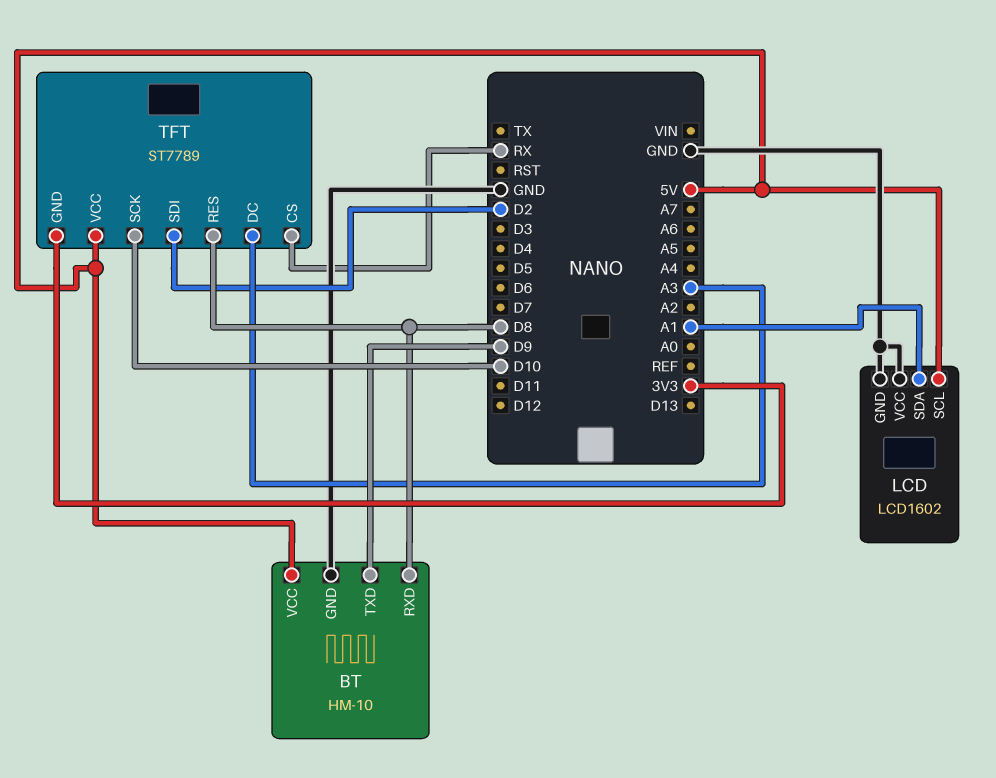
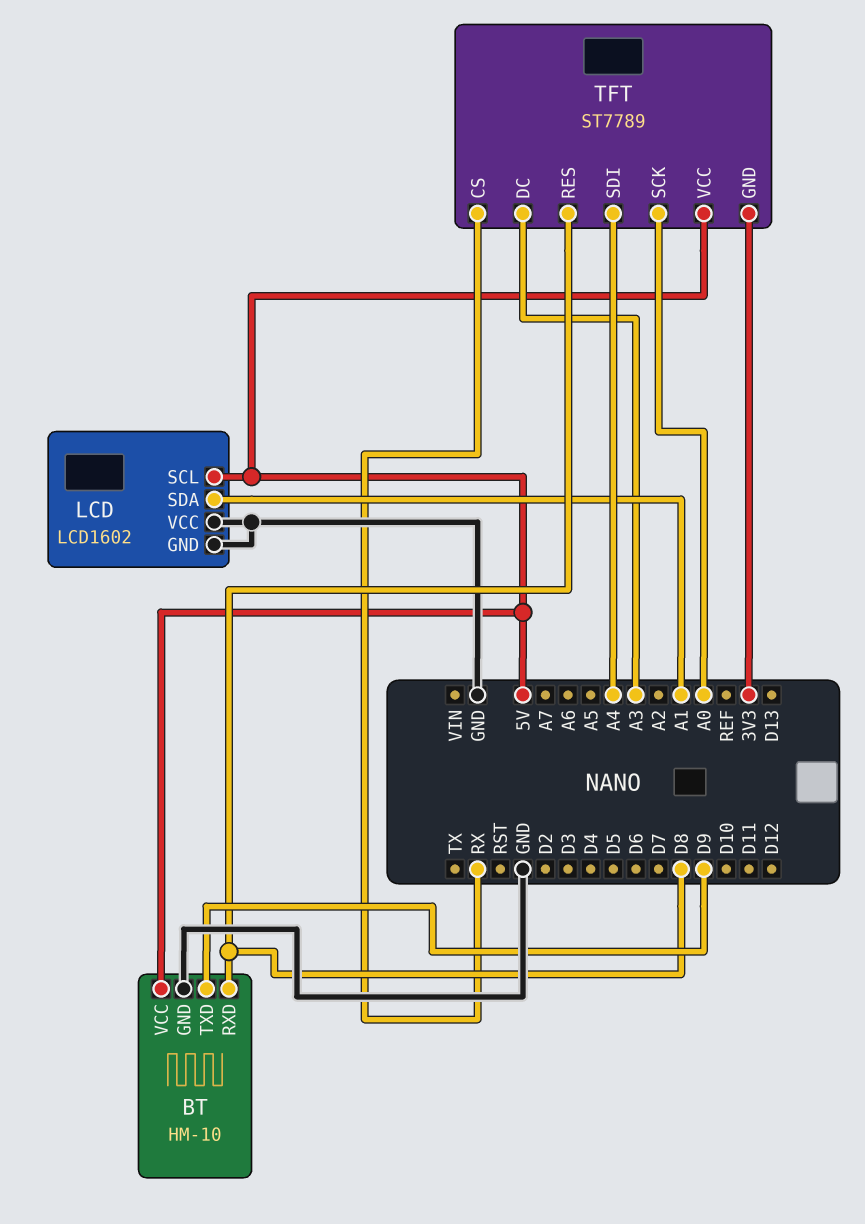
TFT pin SCK: D10 -> A0
TFT pin SDI: D2 -> A4

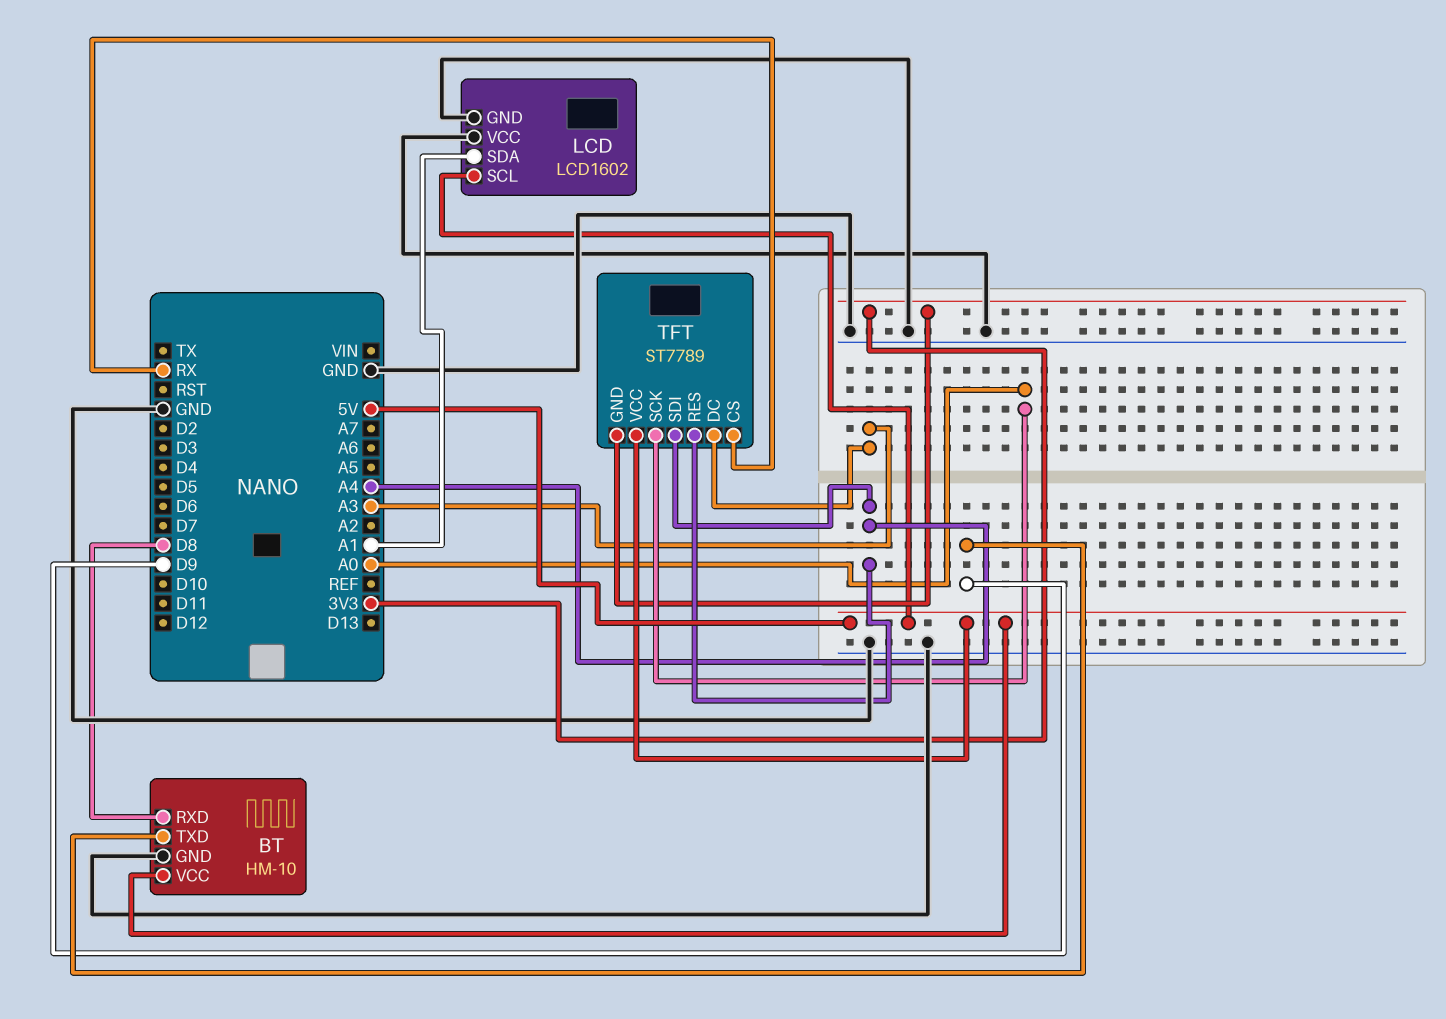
TFT pin RES: D8 -> A4

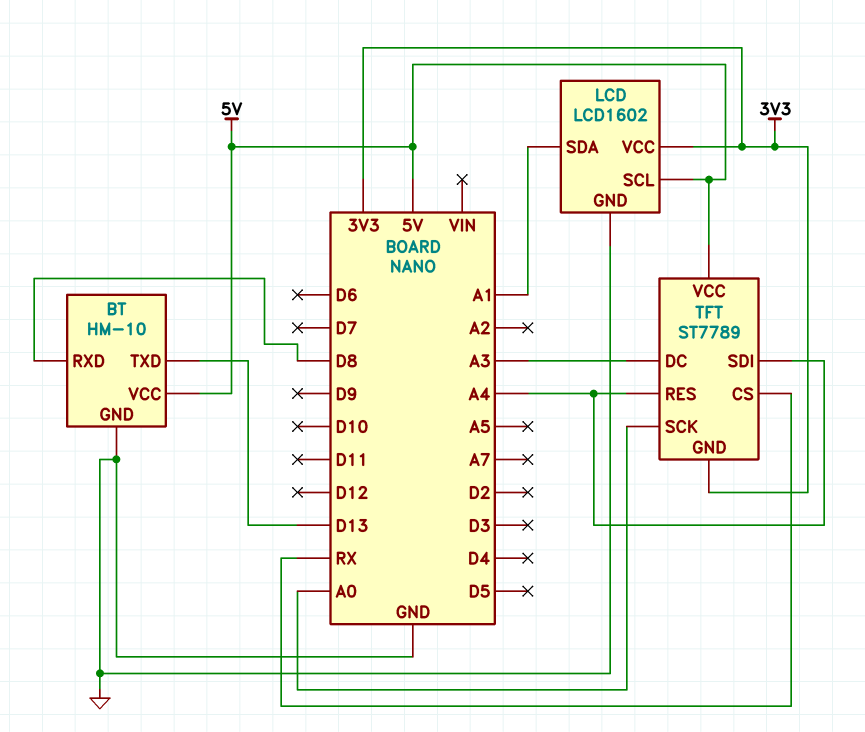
BT pin TXD: D9 -> D13
LCD pin VCC: GND -> 3V3

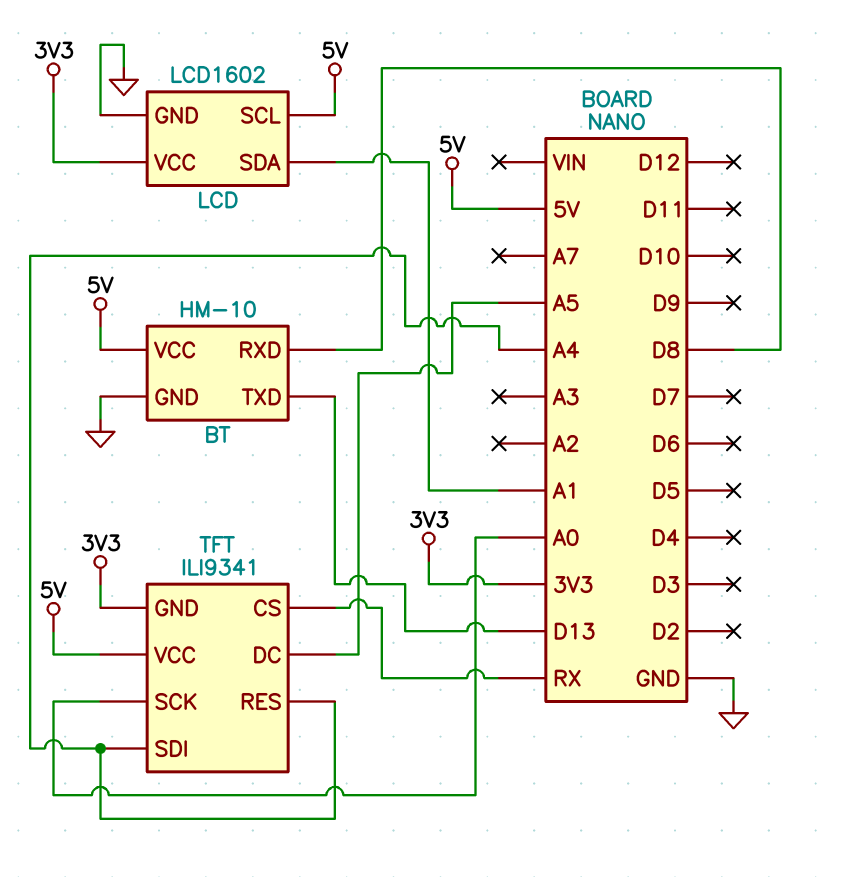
TFT: ST7789 -> ILI9341
TFT pin DC: A3 -> A5

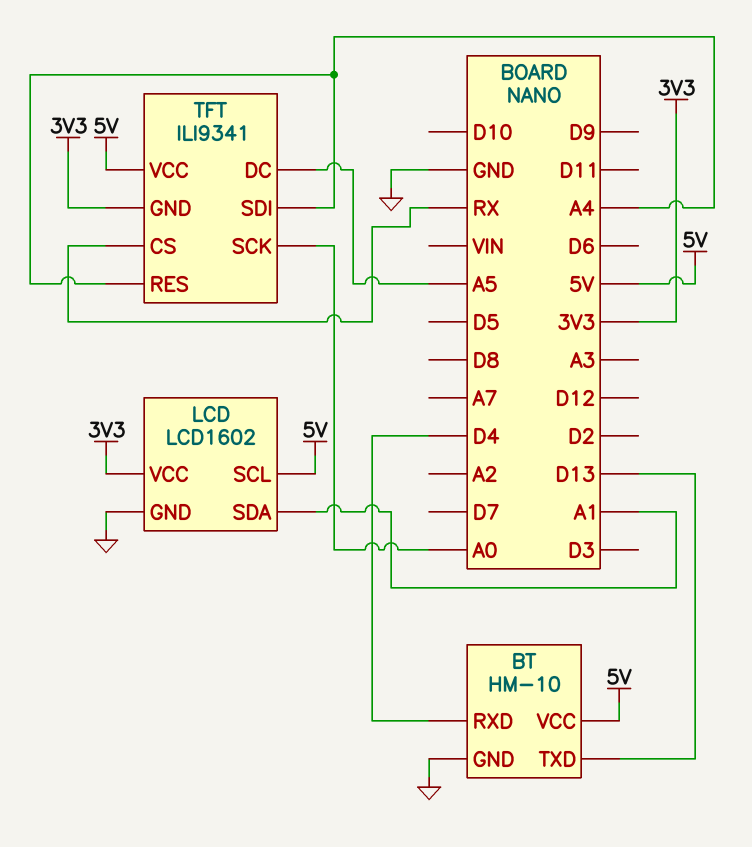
BT pin RXD: D8 -> D4

